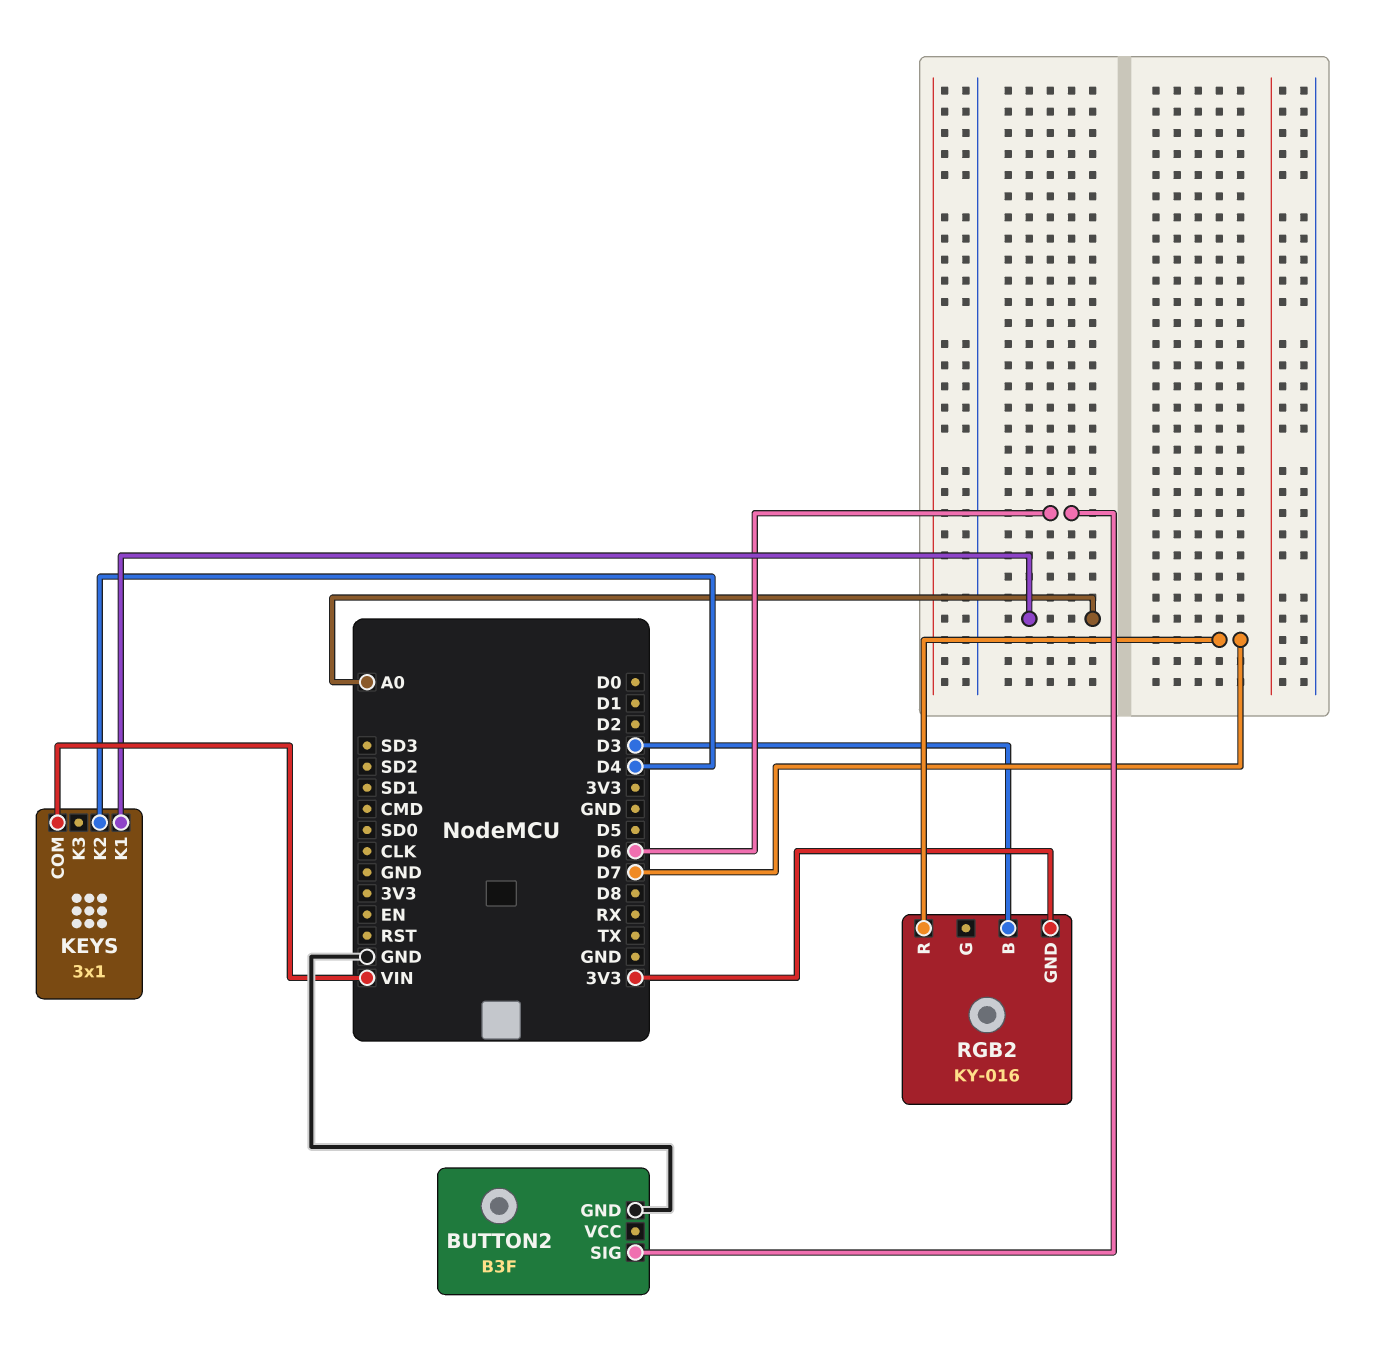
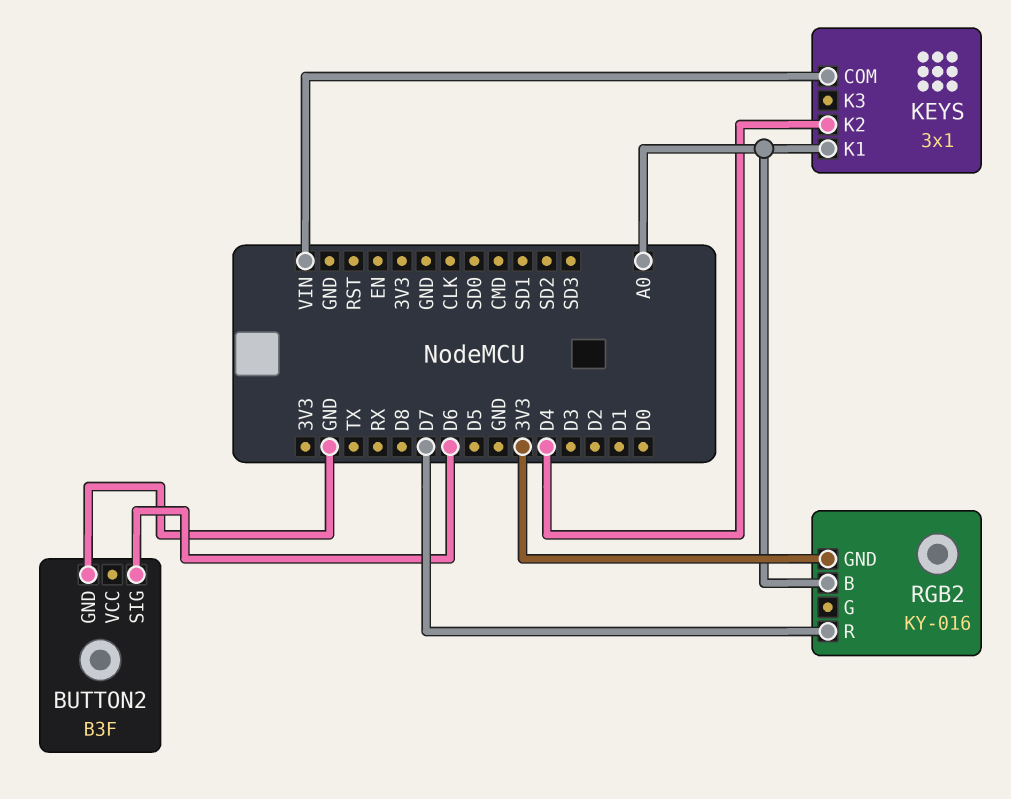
RGB2 pin B: D3 -> A0

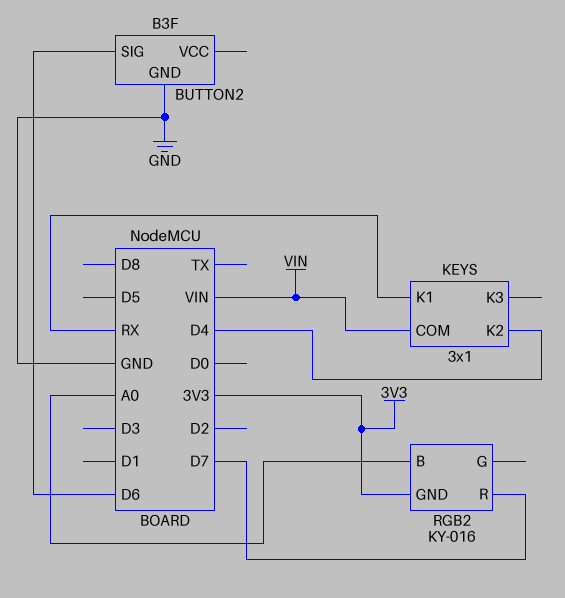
KEYS pin K1: A0 -> RX

